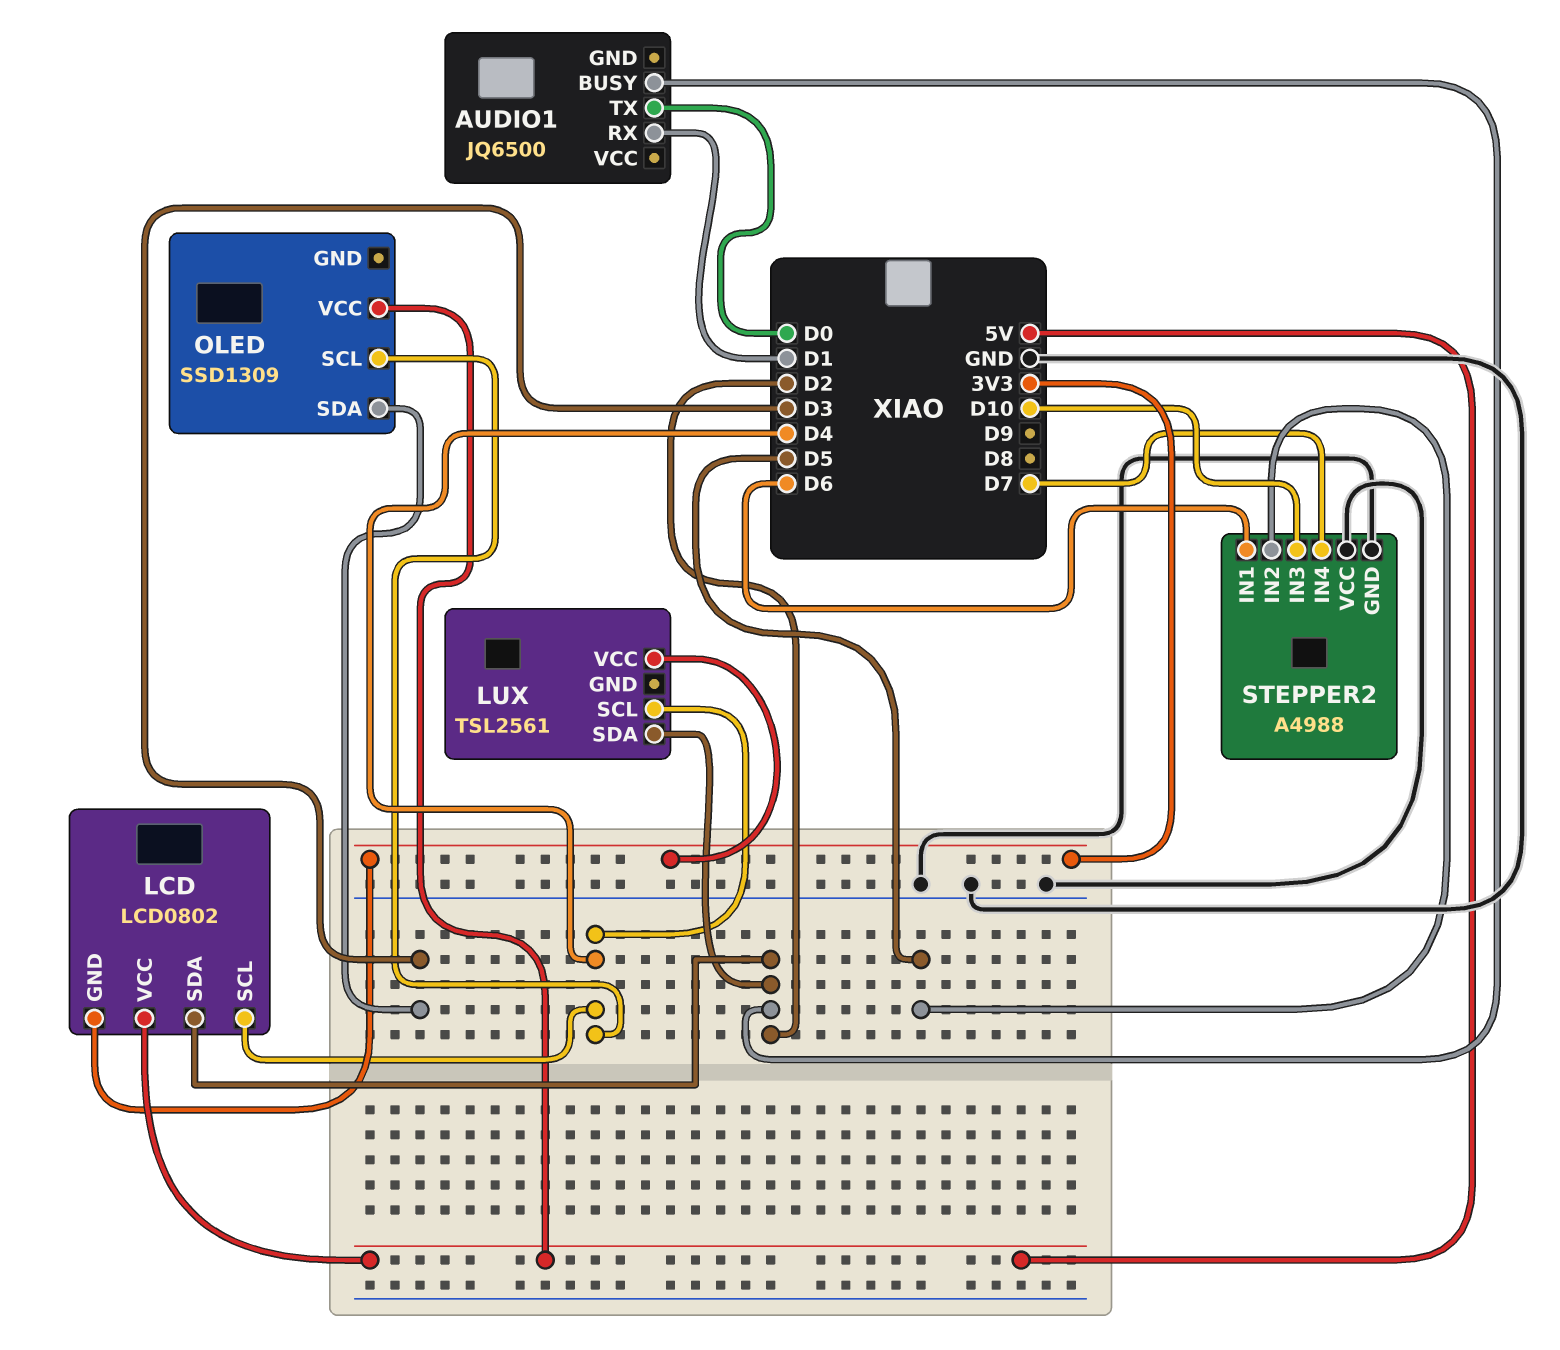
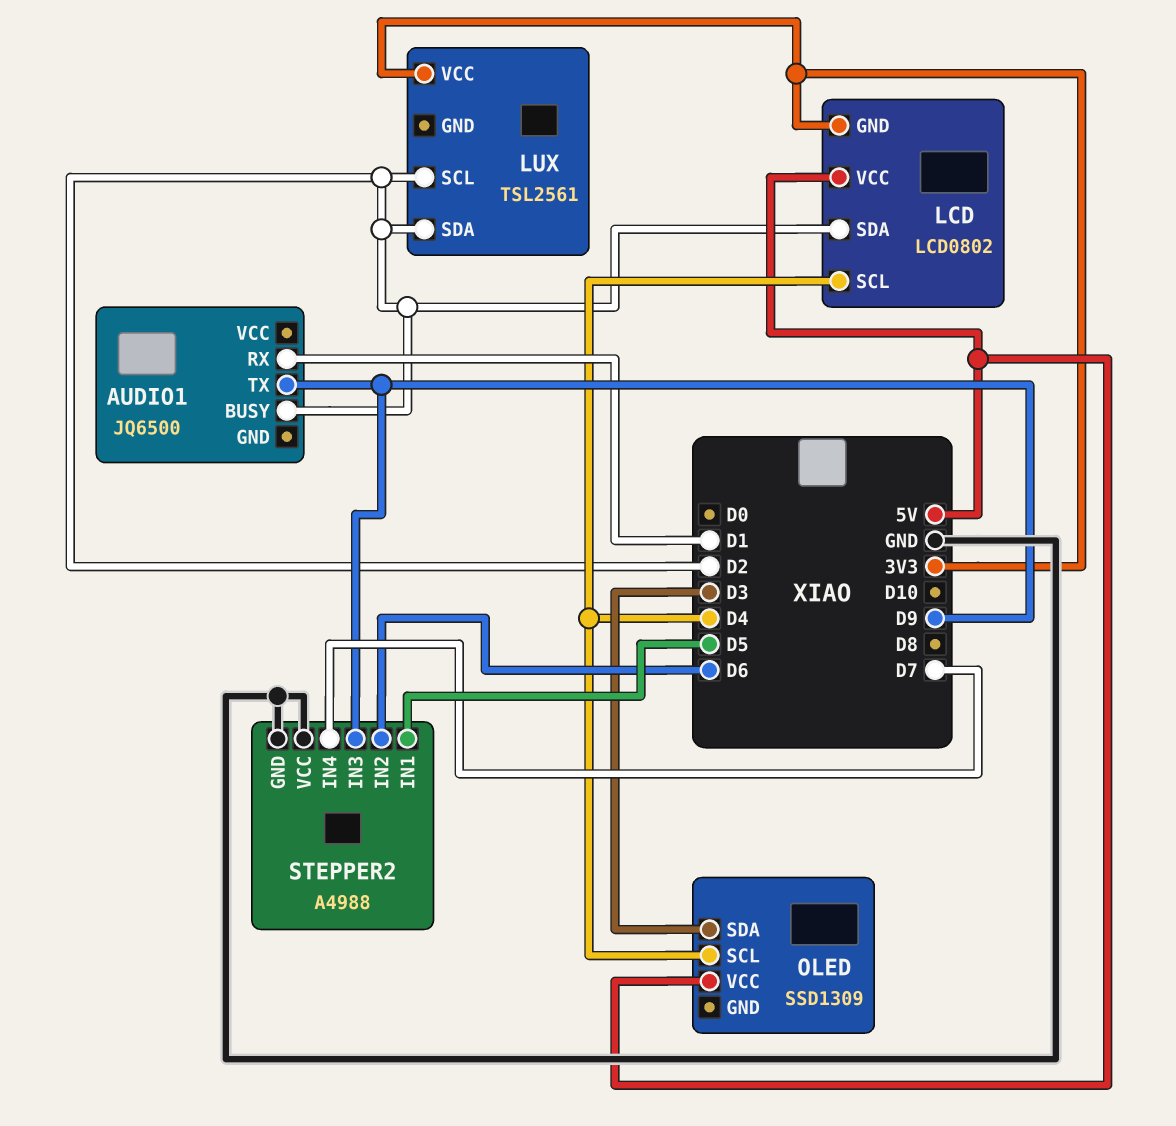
AUDIO1 pin TX: D0 -> D9
LUX pin SCL: D4 -> D2
STEPPER2 pin IN1: D6 -> D5
STEPPER2 pin IN2: D5 -> D6
STEPPER2 pin IN3: D10 -> D9

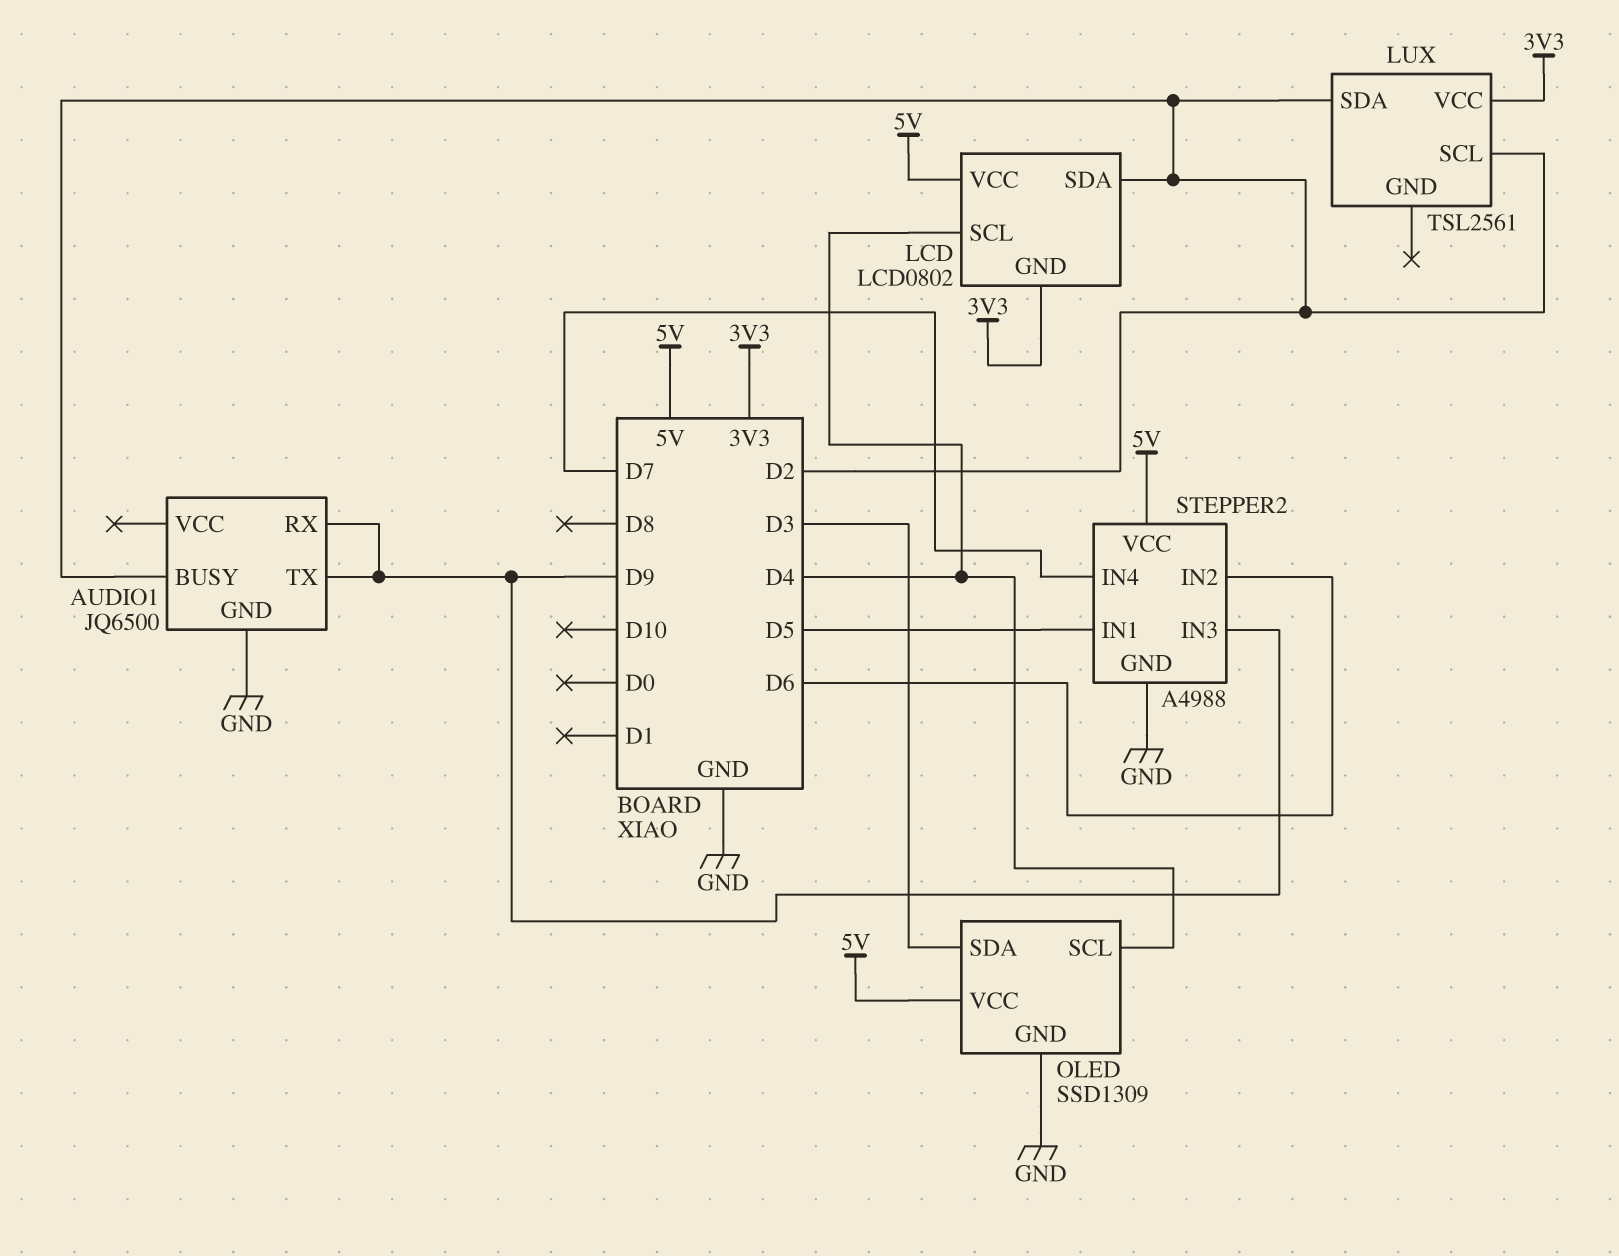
AUDIO1 pin GND: none -> GND
AUDIO1 pin RX: D1 -> D9
OLED pin GND: none -> GND
STEPPER2 pin VCC: GND -> 5V

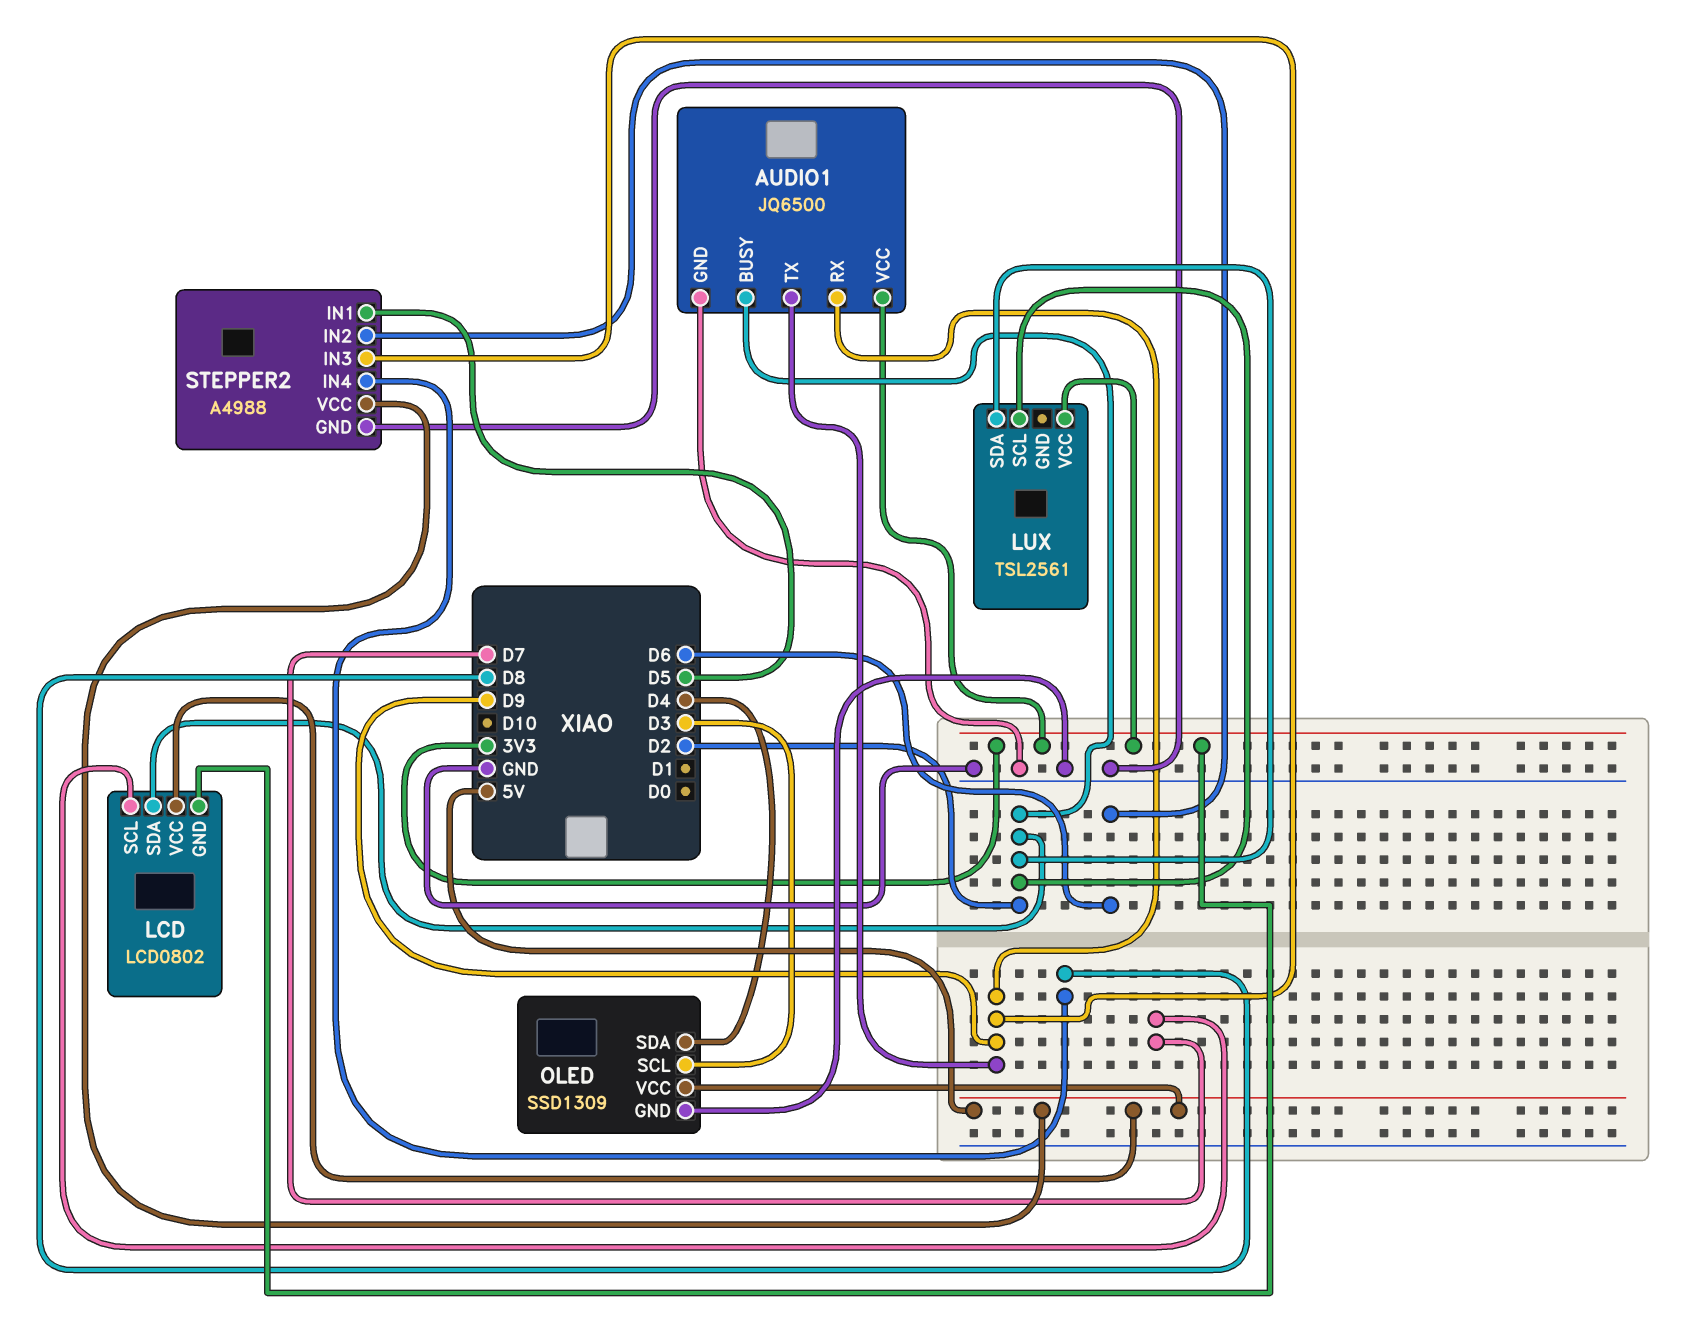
AUDIO1 pin VCC: none -> 3V3
LCD pin SCL: D4 -> D7
OLED pin SCL: D4 -> D3
OLED pin SDA: D3 -> D4
STEPPER2 pin IN4: D7 -> D8

